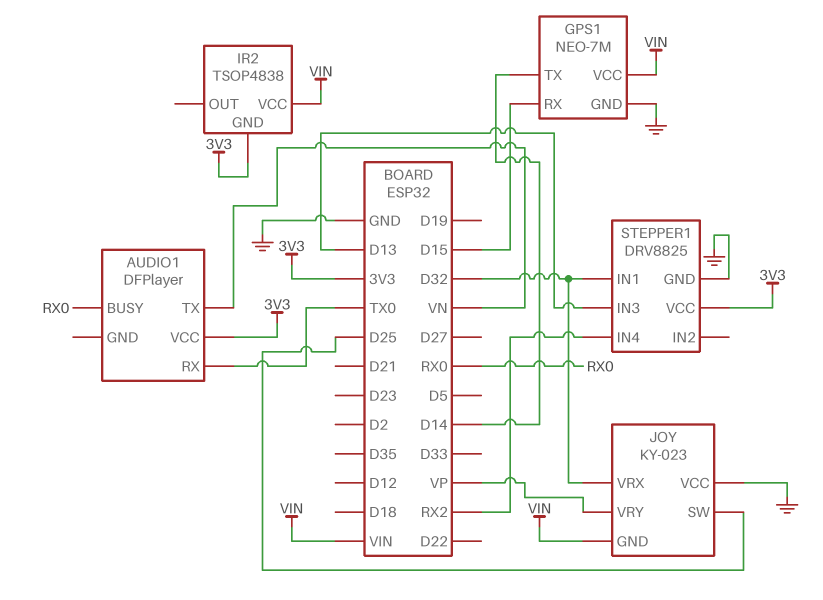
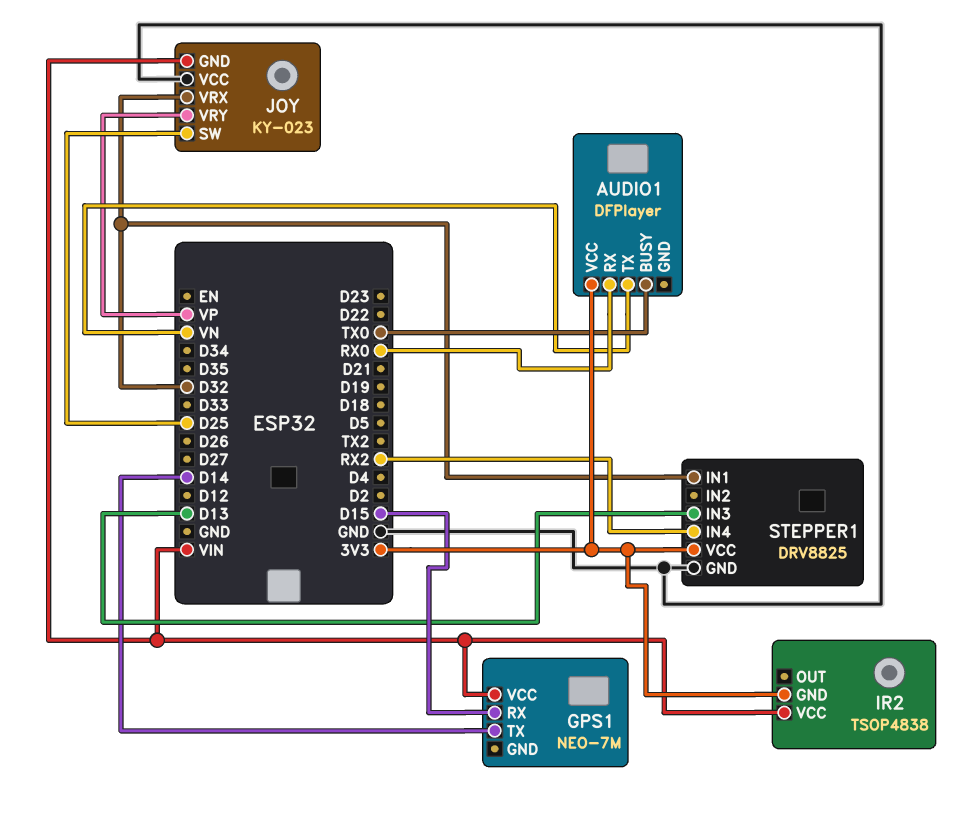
AUDIO1 pin BUSY: RX0 -> TX0
AUDIO1 pin RX: TX0 -> RX0
GPS1 pin GND: GND -> none

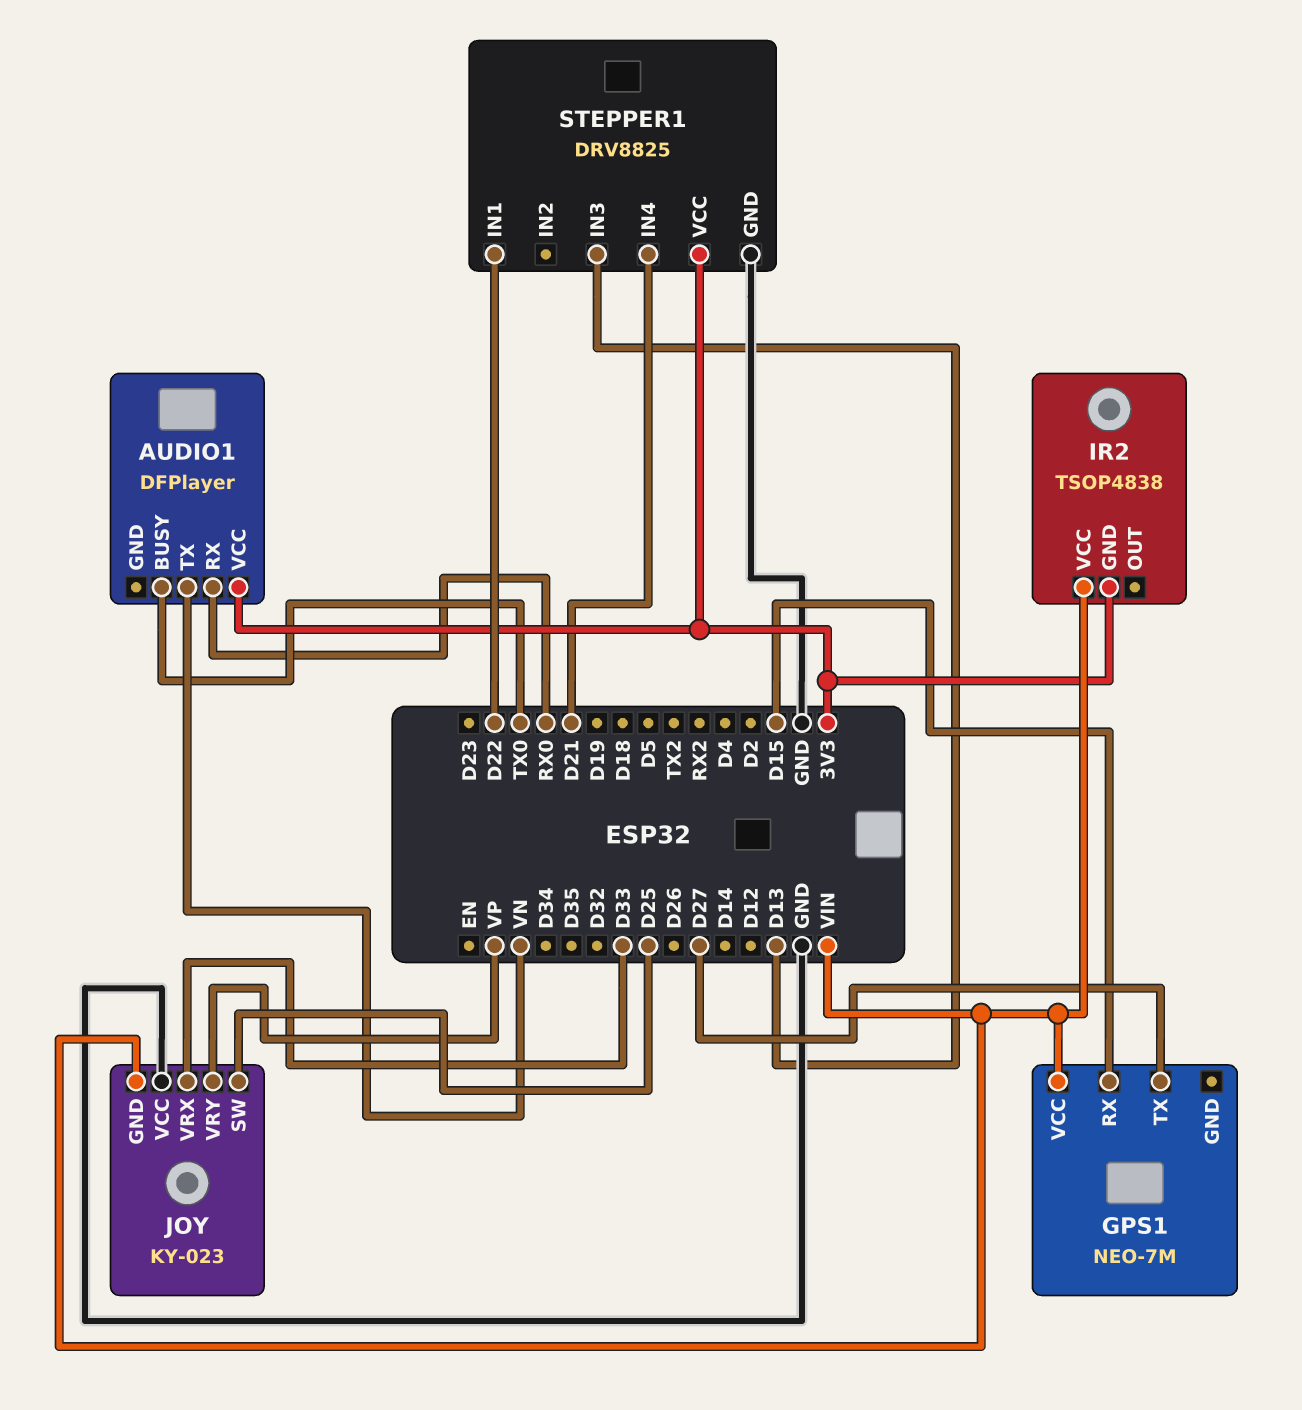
GPS1 pin TX: D14 -> D27
JOY pin VRX: D32 -> D33
STEPPER1 pin IN1: D32 -> D22
STEPPER1 pin IN4: RX2 -> D21

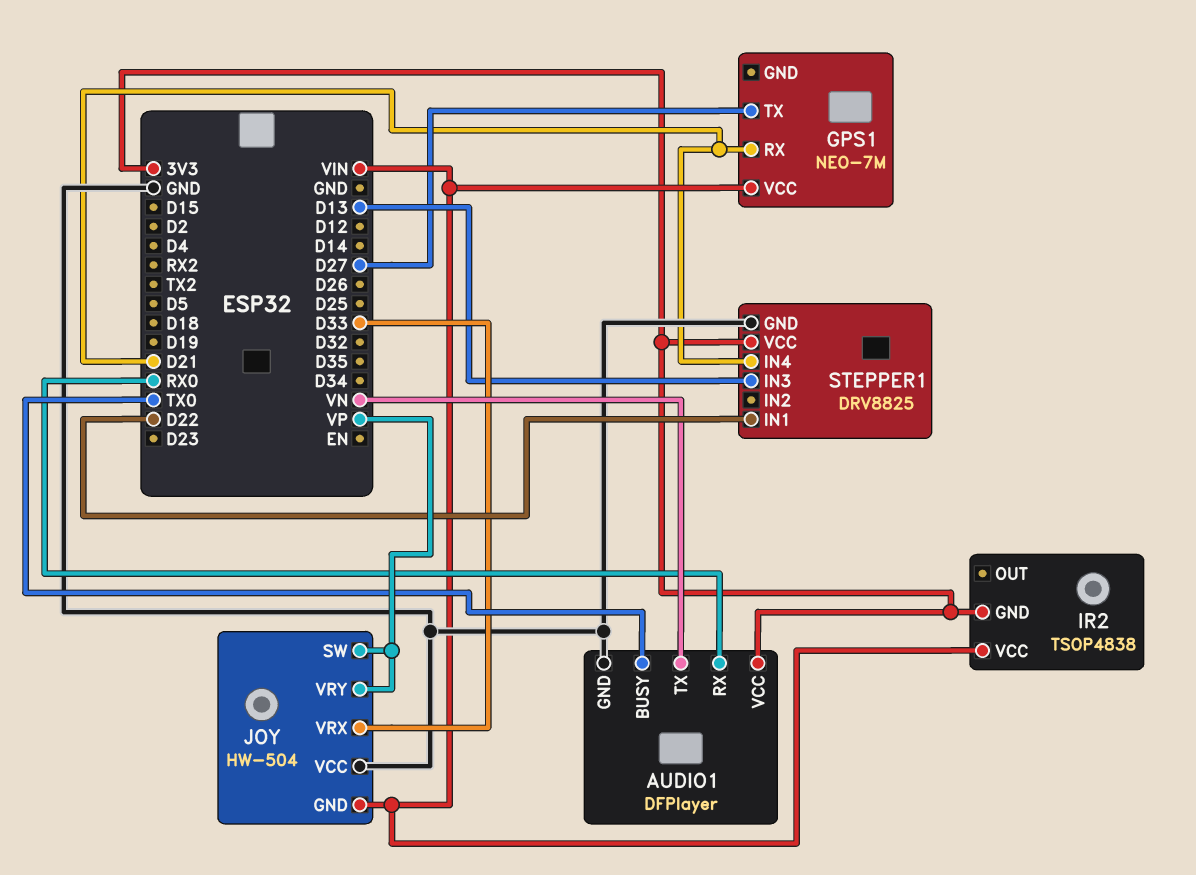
AUDIO1 pin GND: none -> GND
GPS1 pin RX: D15 -> D21
JOY: KY-023 -> HW-504
JOY pin SW: D25 -> VP

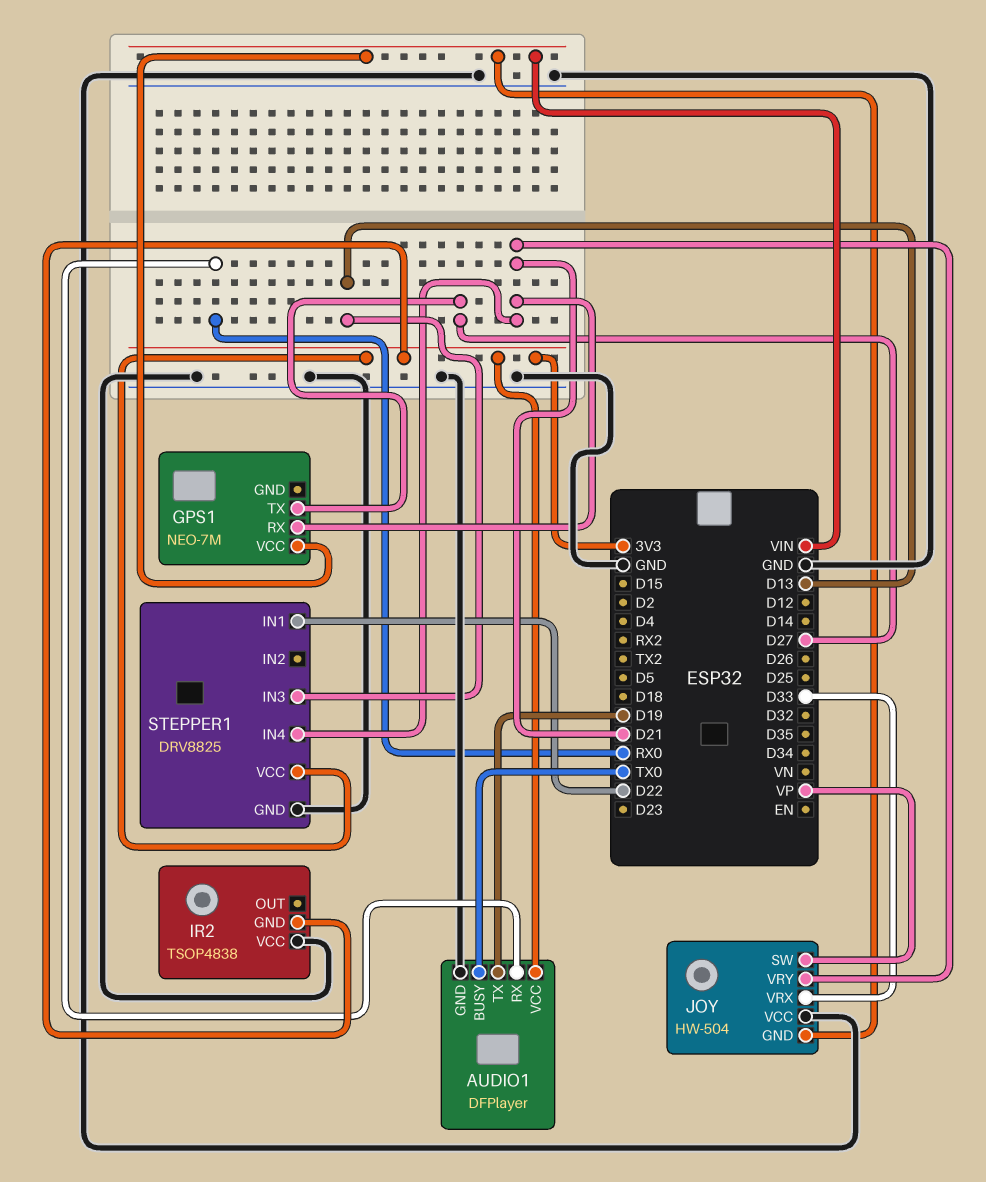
AUDIO1 pin TX: VN -> D19
IR2 pin VCC: VIN -> GND
JOY pin VRY: VP -> D21

